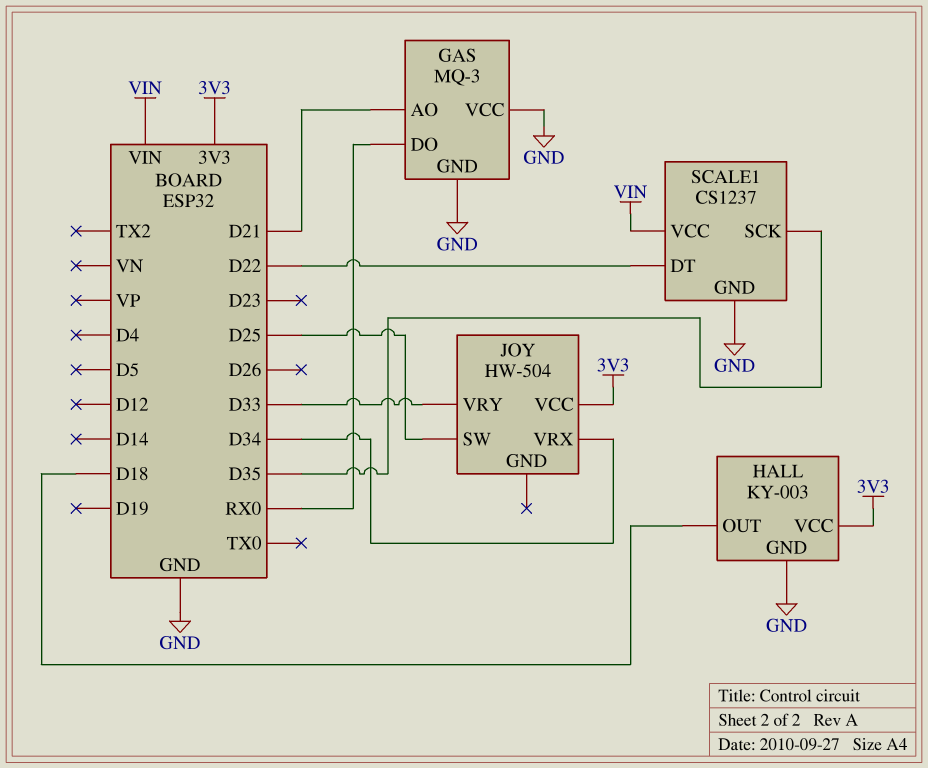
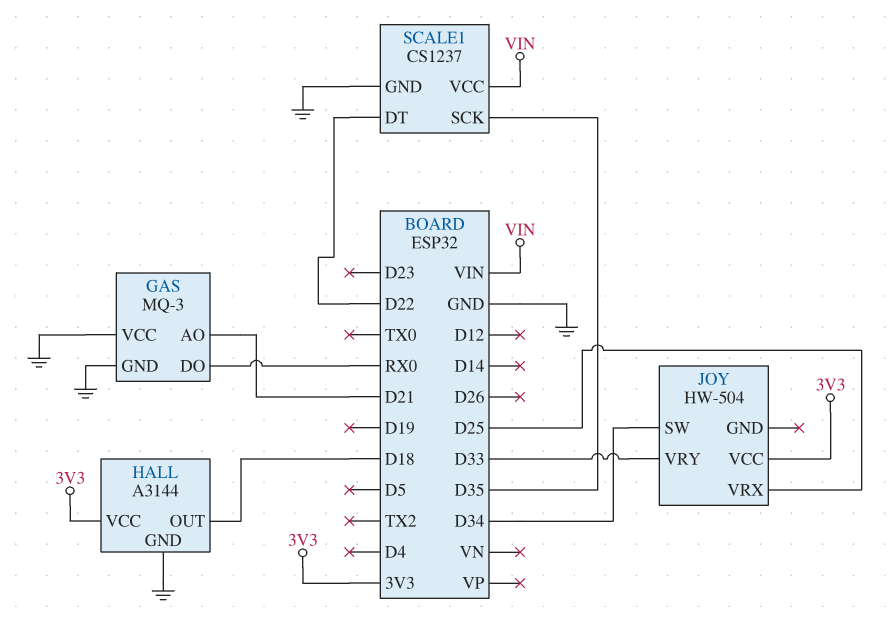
HALL: KY-003 -> A3144
JOY pin SW: D25 -> D34
JOY pin VRX: D34 -> D25

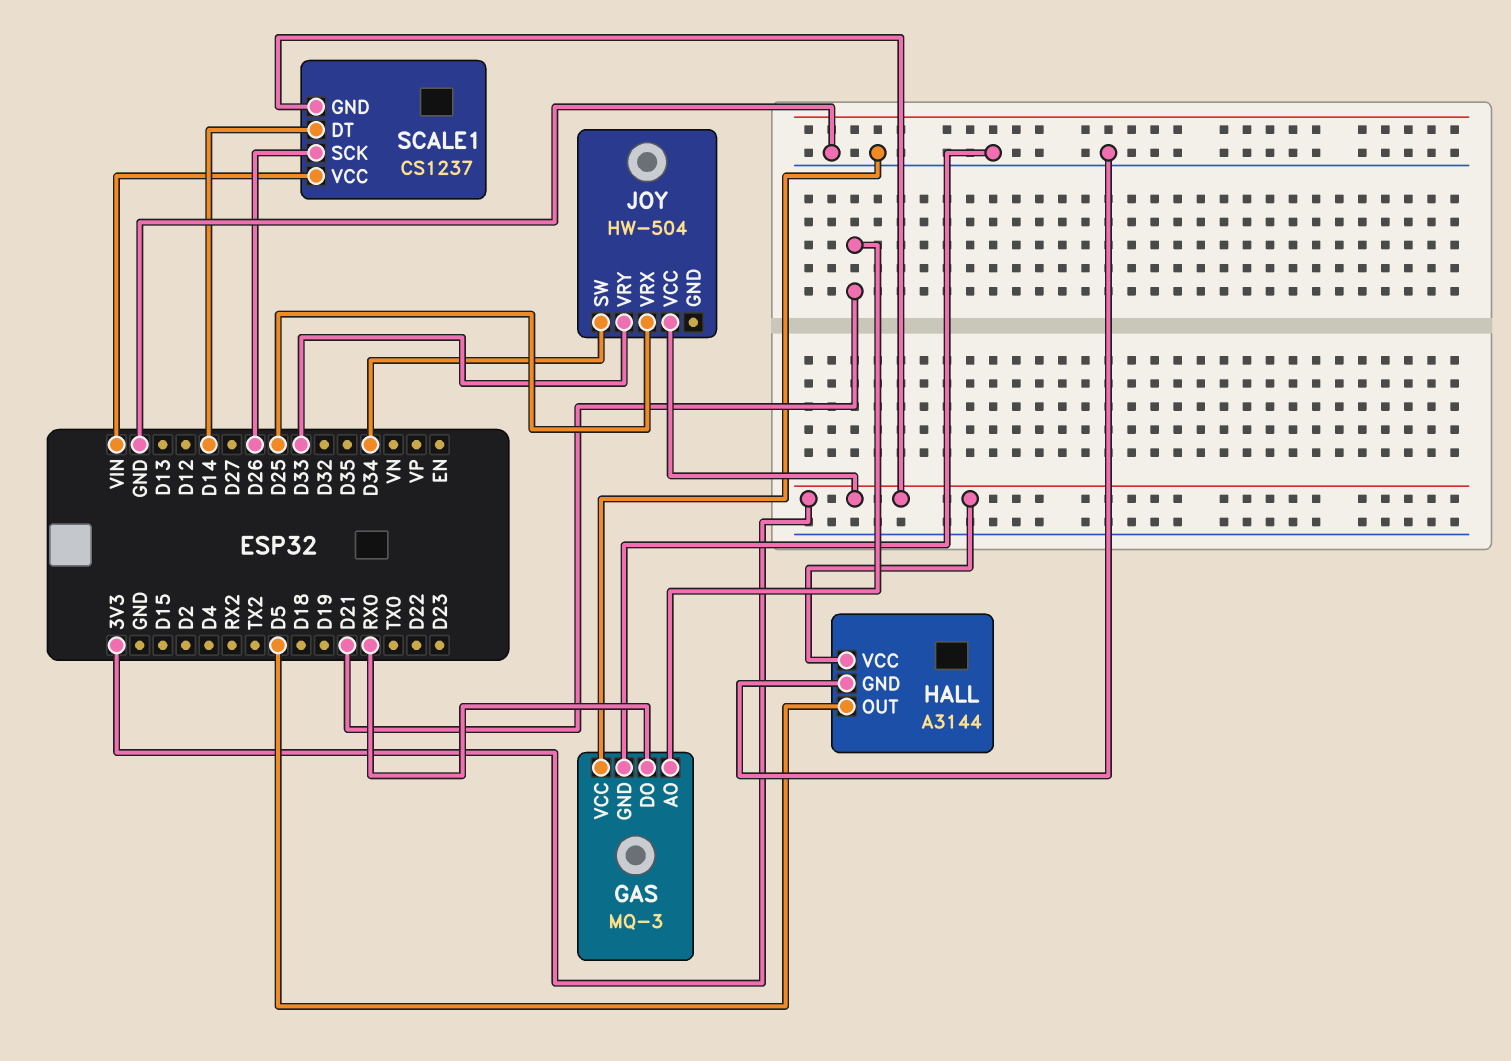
HALL pin OUT: D18 -> D5
SCALE1 pin DT: D22 -> D14
SCALE1 pin GND: GND -> 3V3
SCALE1 pin SCK: D35 -> D26

